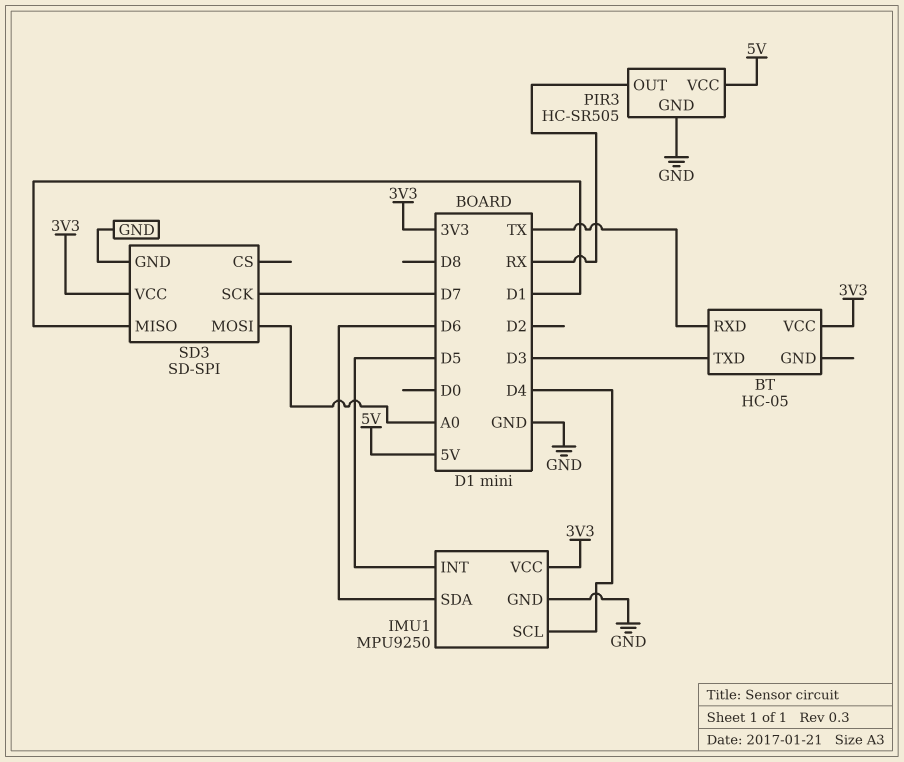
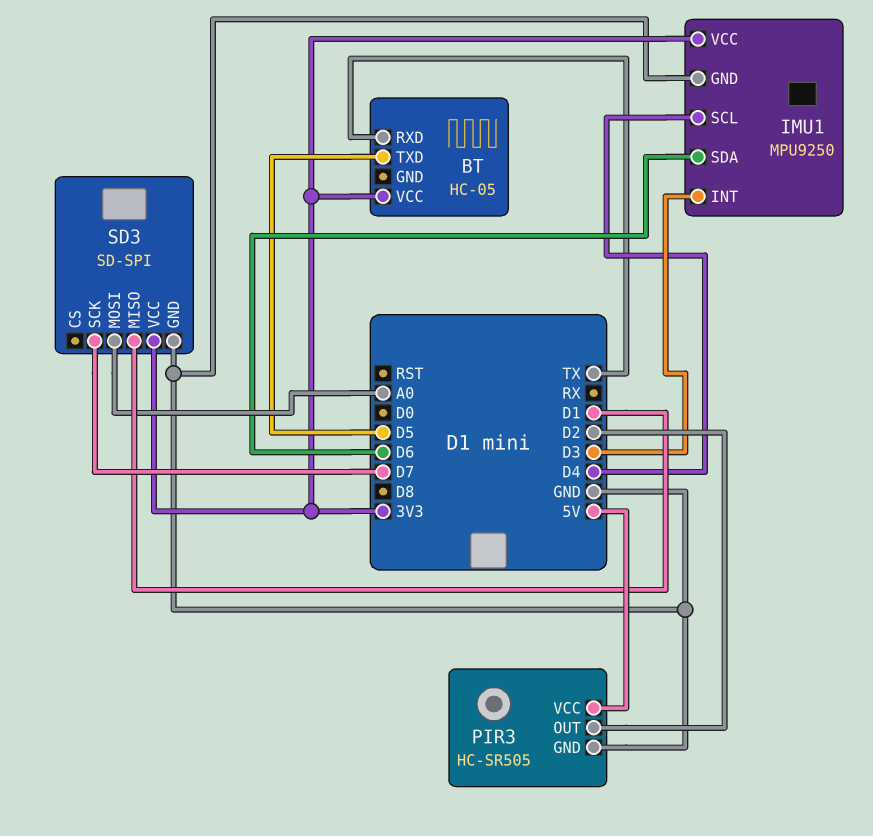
BT pin TXD: D3 -> D5
IMU1 pin INT: D5 -> D3
PIR3 pin OUT: RX -> D2

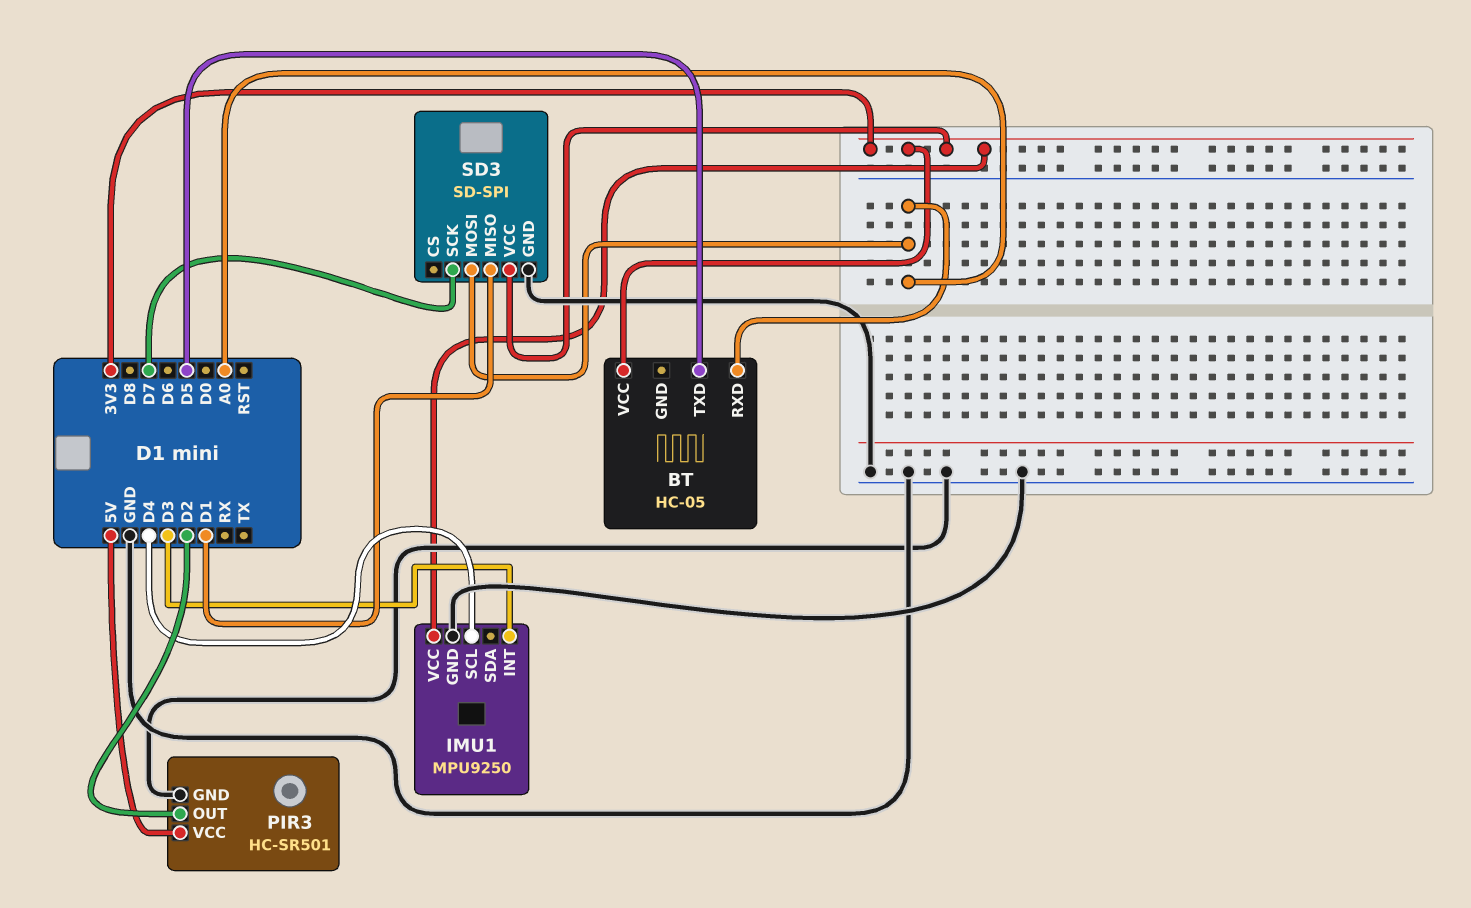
BT pin RXD: TX -> A0
IMU1 pin SDA: D6 -> none
PIR3: HC-SR505 -> HC-SR501

